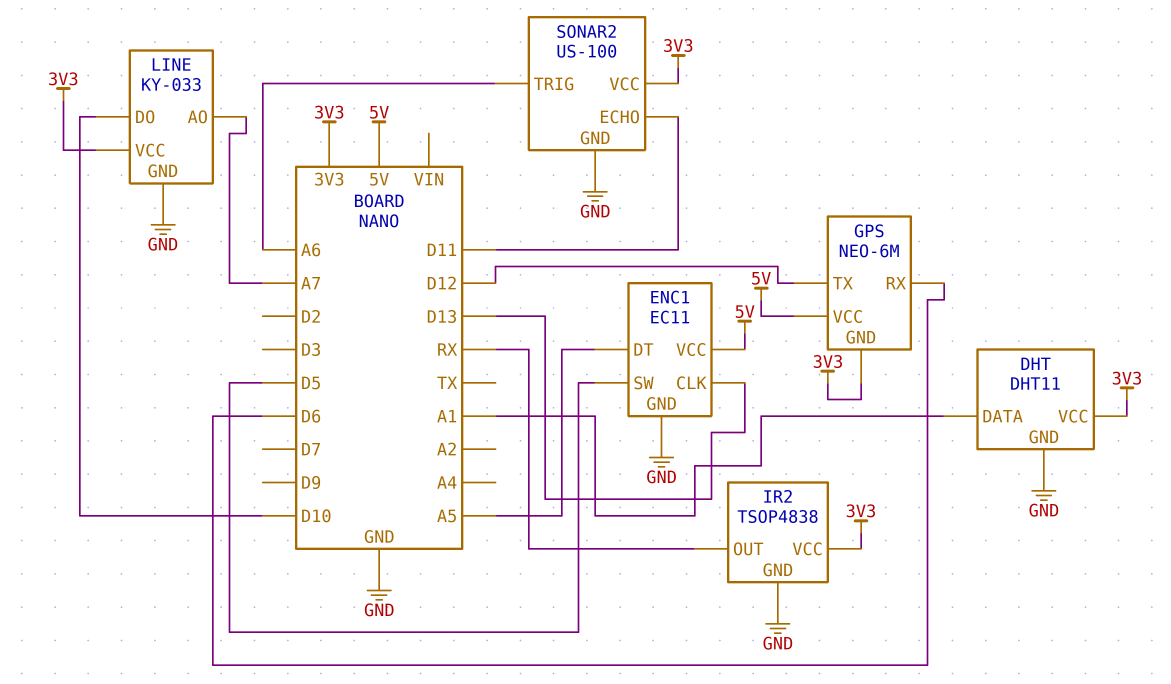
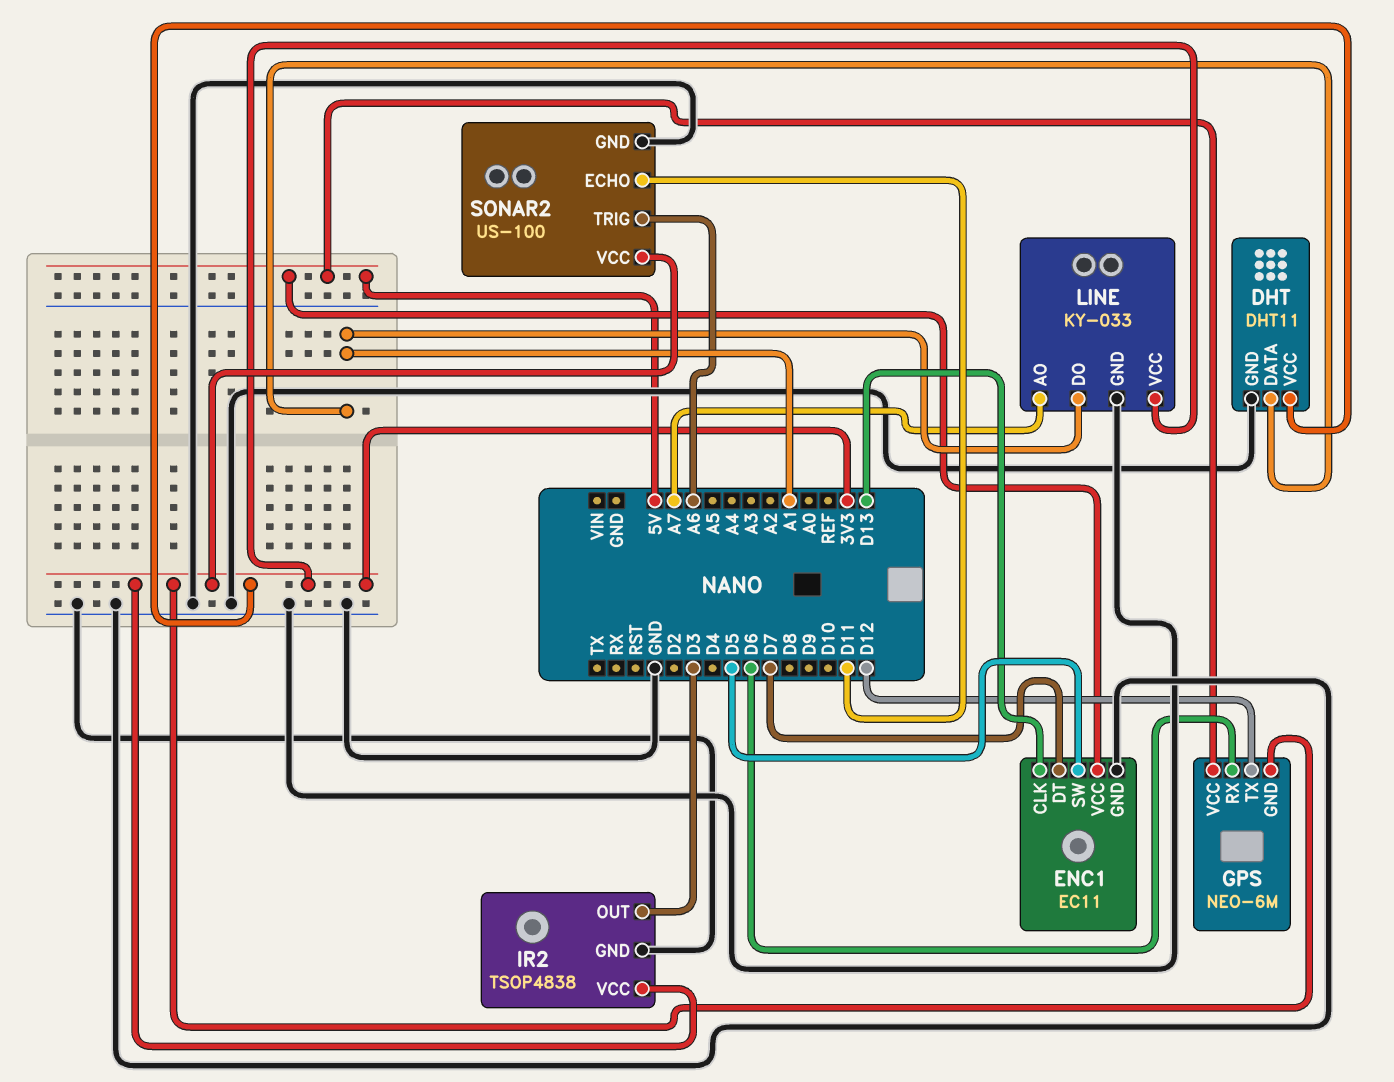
ENC1 pin DT: A5 -> D7
IR2 pin OUT: RX -> D3
LINE pin DO: D10 -> A1

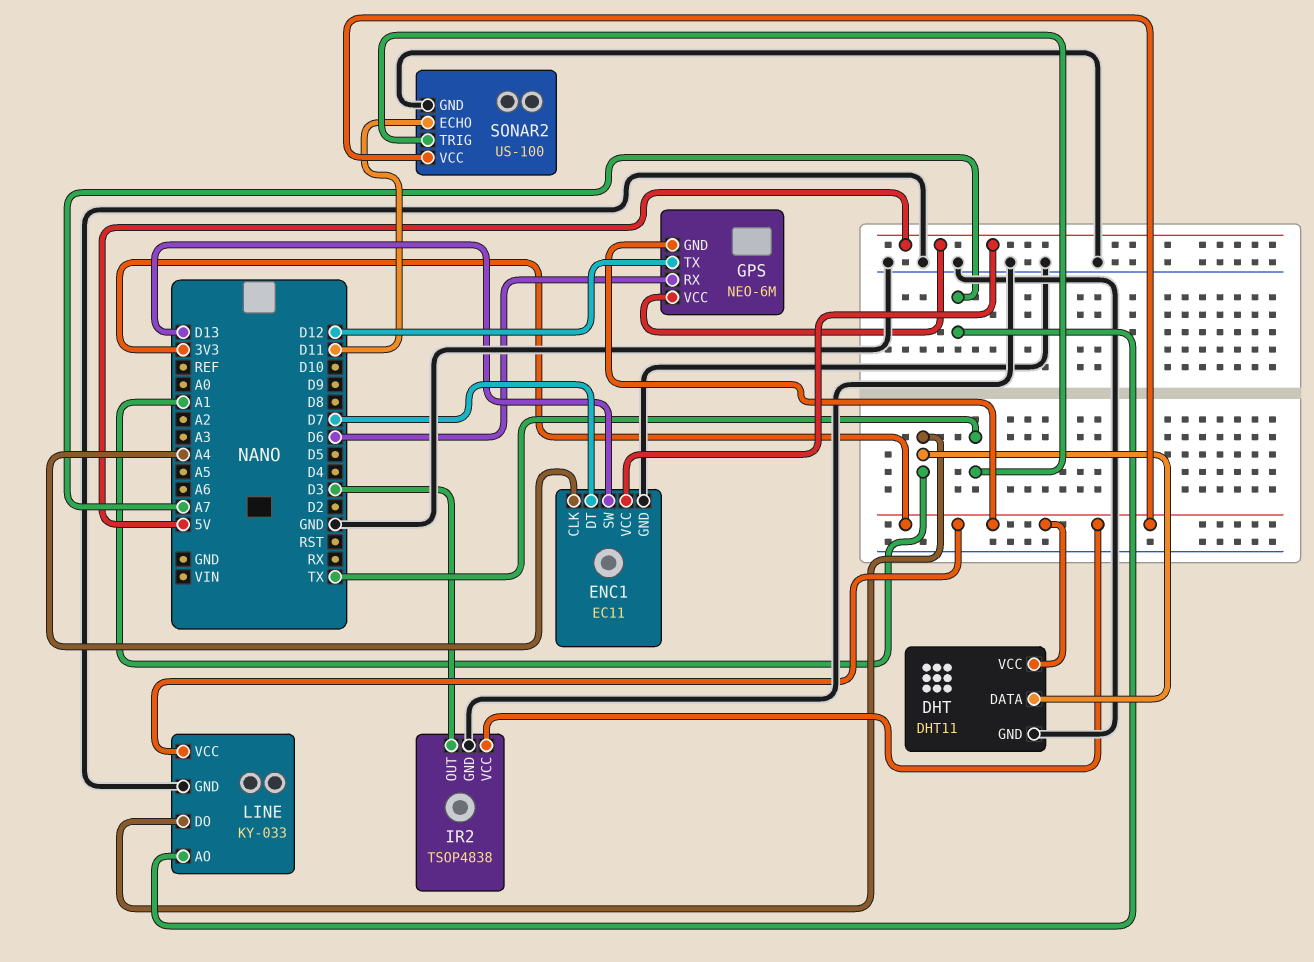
ENC1 pin CLK: D13 -> A4
ENC1 pin SW: D5 -> D13
SONAR2 pin TRIG: A6 -> TX

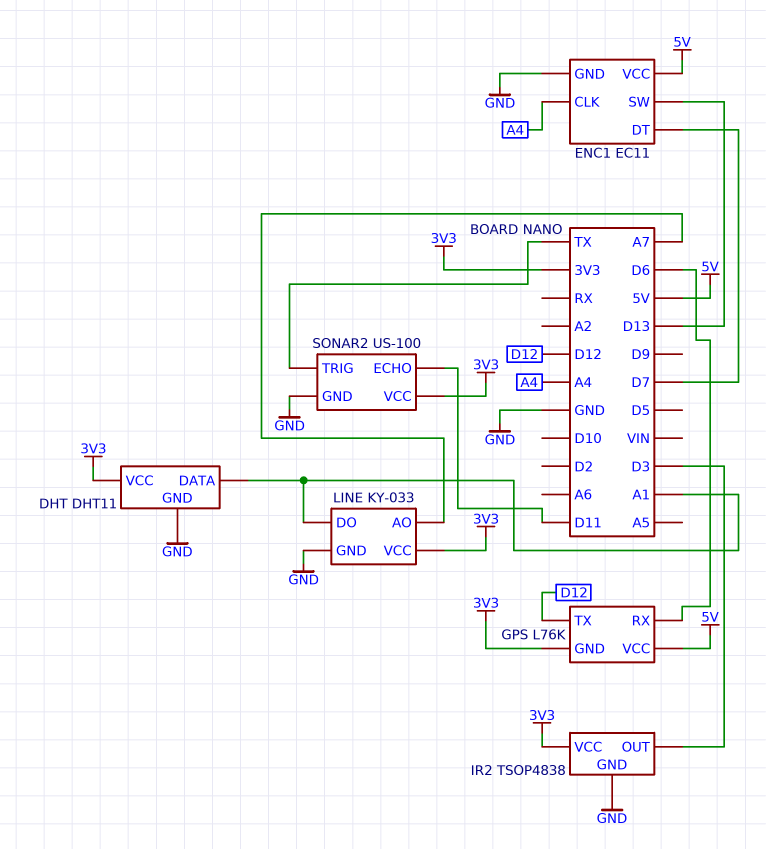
GPS: NEO-6M -> L76K

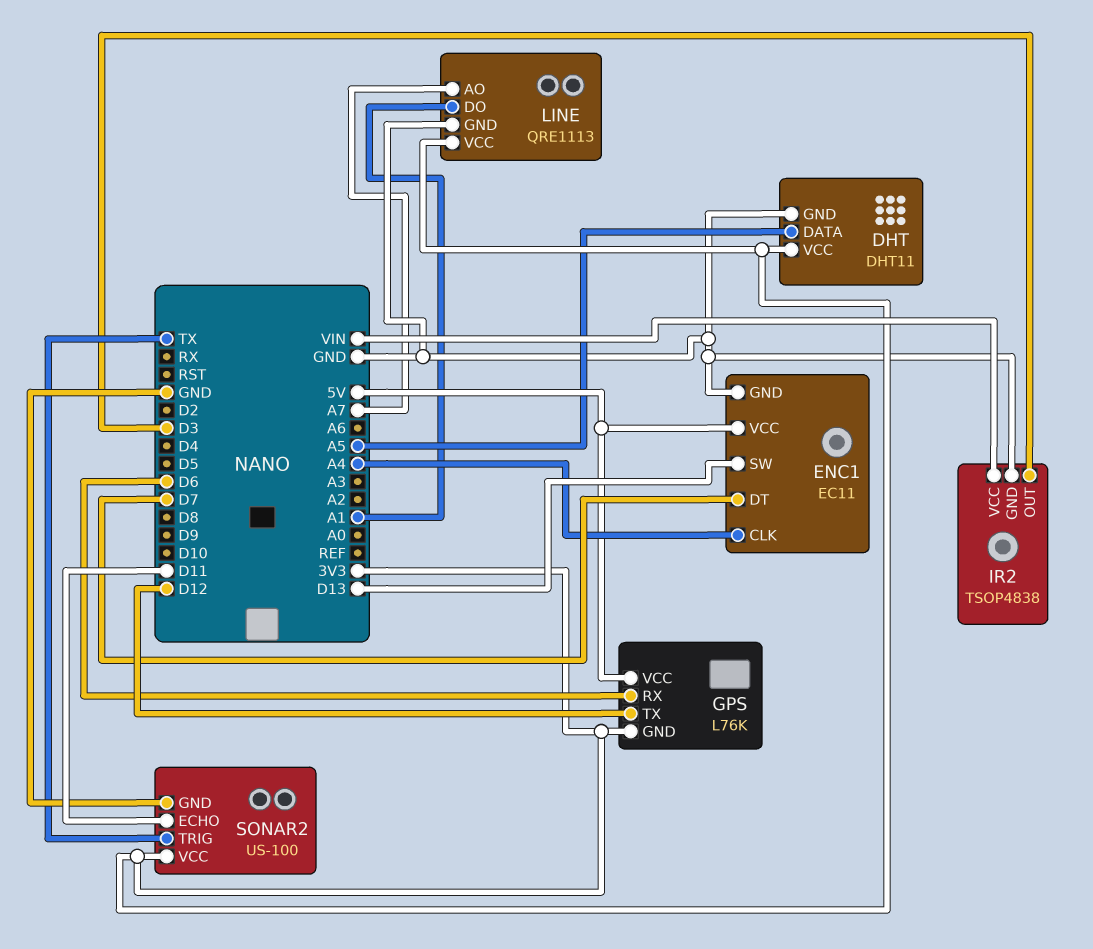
DHT pin DATA: A1 -> A5
IR2 pin VCC: 3V3 -> VIN
LINE: KY-033 -> QRE1113

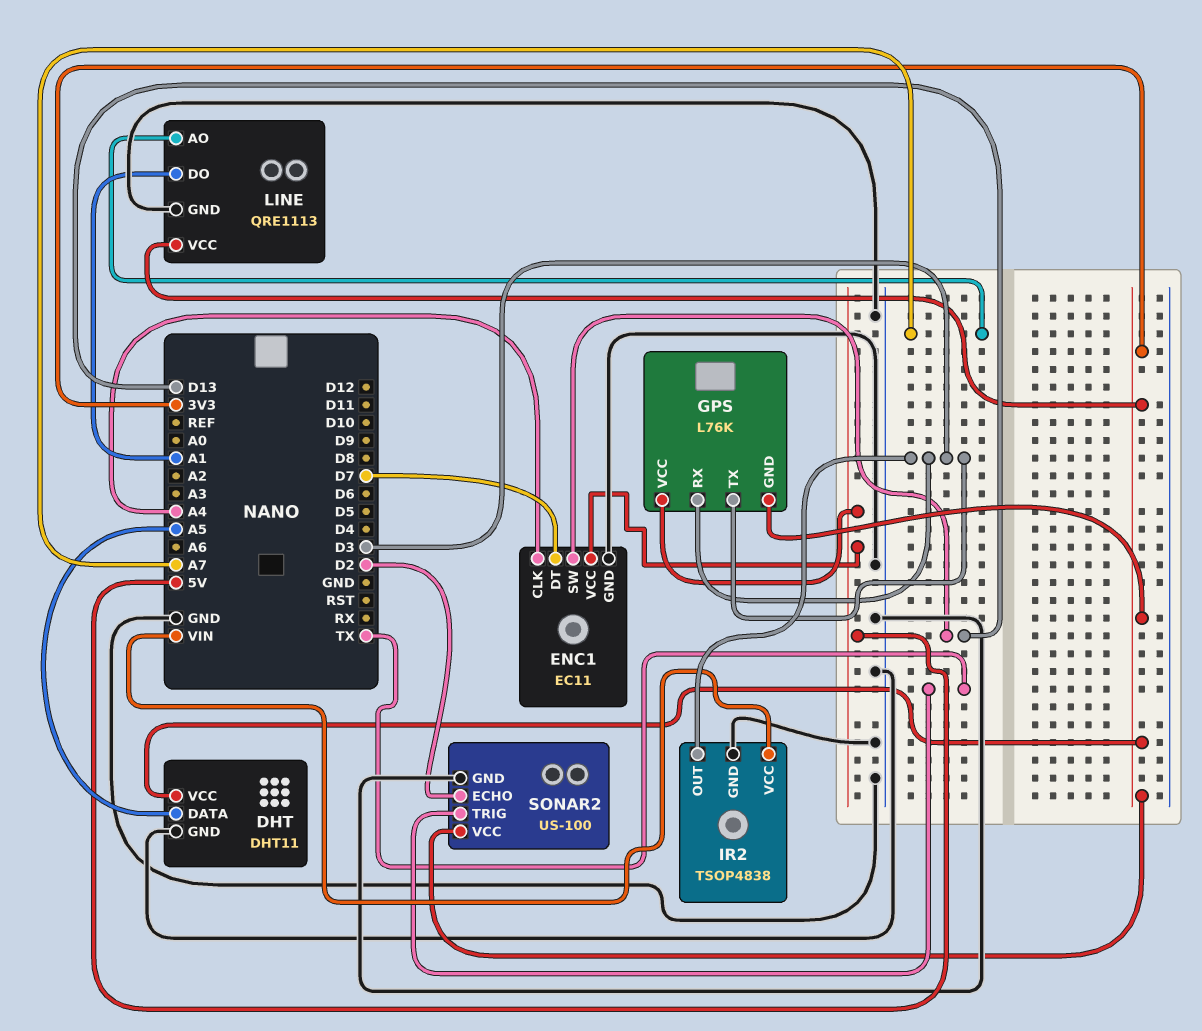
GPS pin RX: D6 -> D3
GPS pin TX: D12 -> D3
SONAR2 pin ECHO: D11 -> D2

